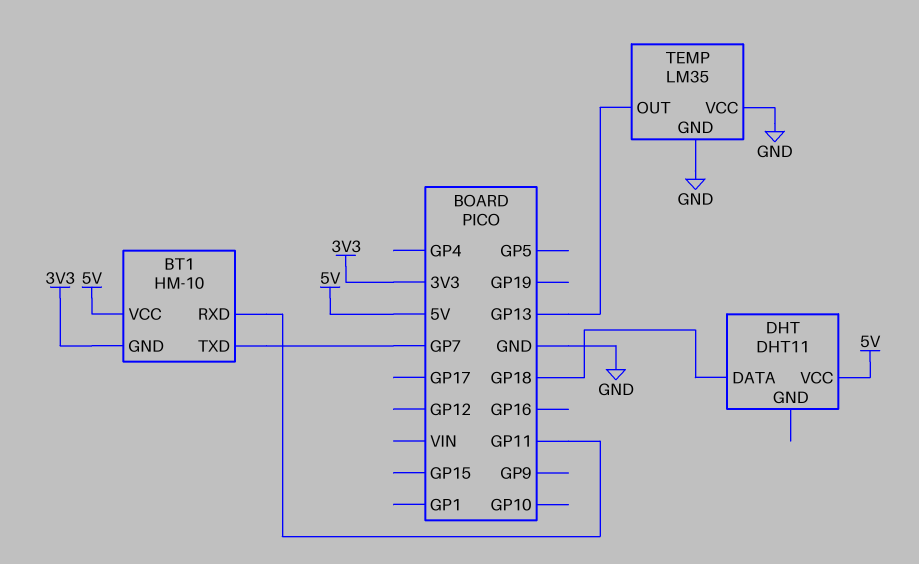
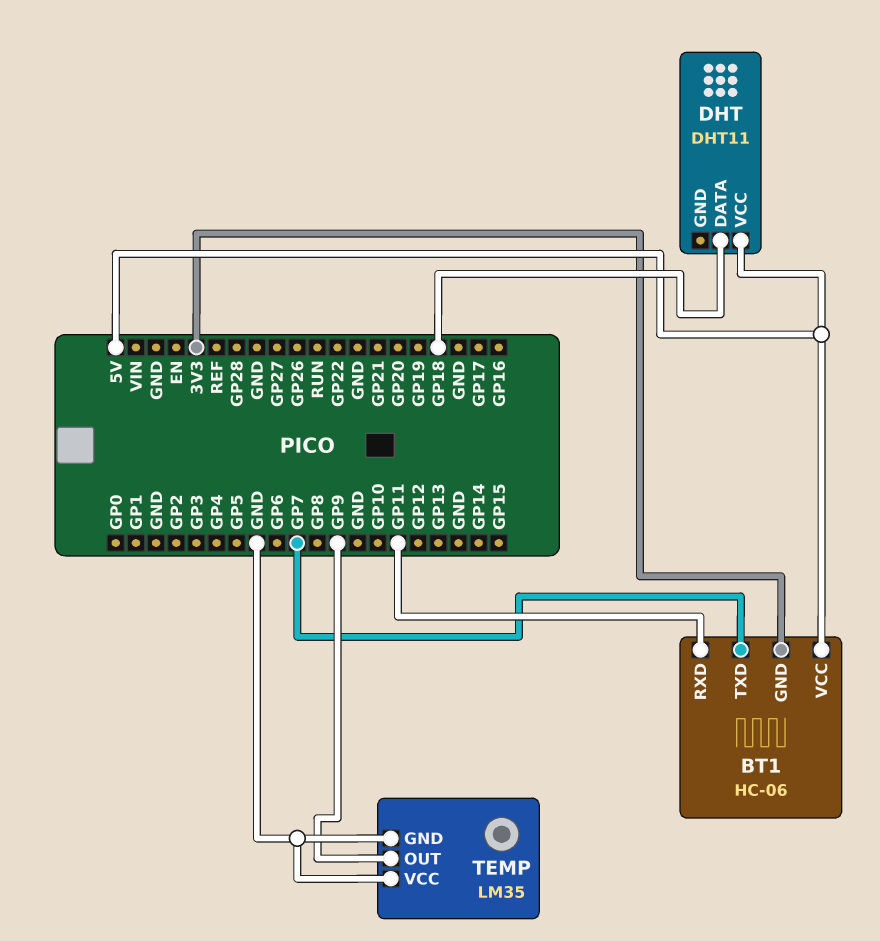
BT1: HM-10 -> HC-06
TEMP pin OUT: GP13 -> GP9

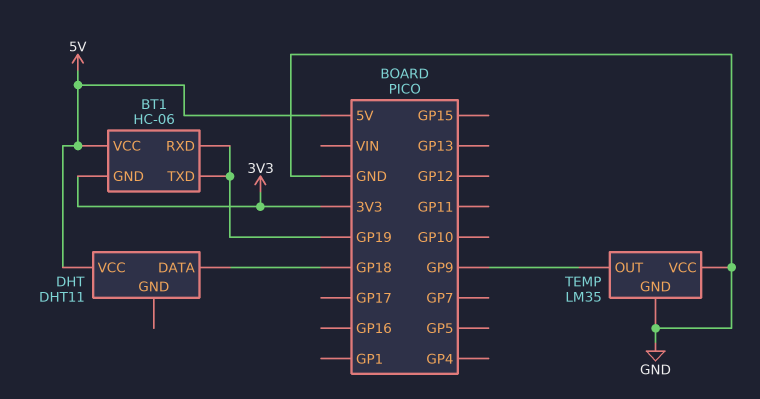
BT1 pin RXD: GP11 -> GP19
BT1 pin TXD: GP7 -> GP19

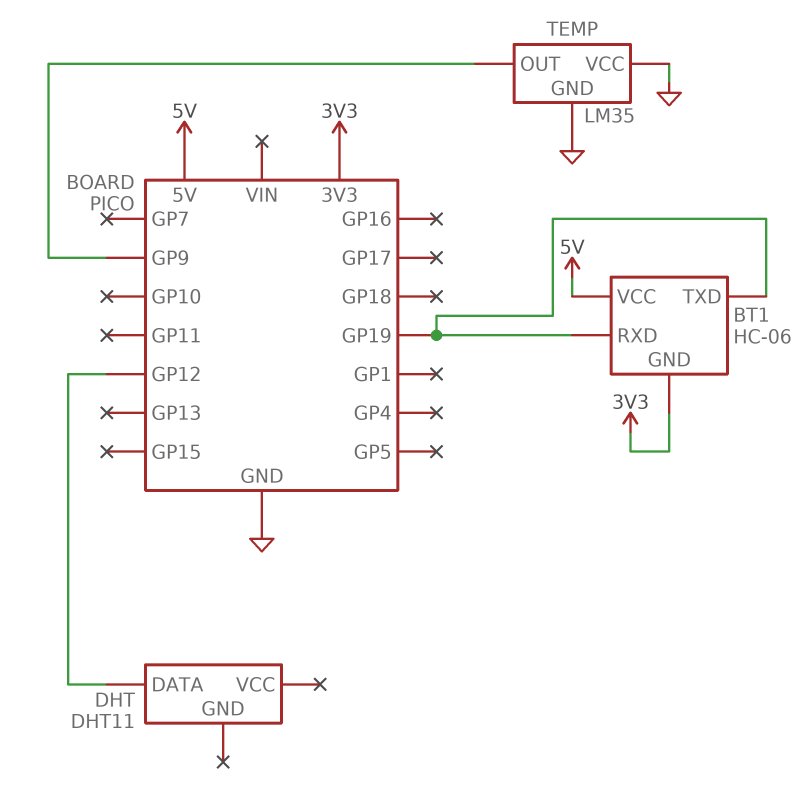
DHT pin DATA: GP18 -> GP12
DHT pin VCC: 5V -> none

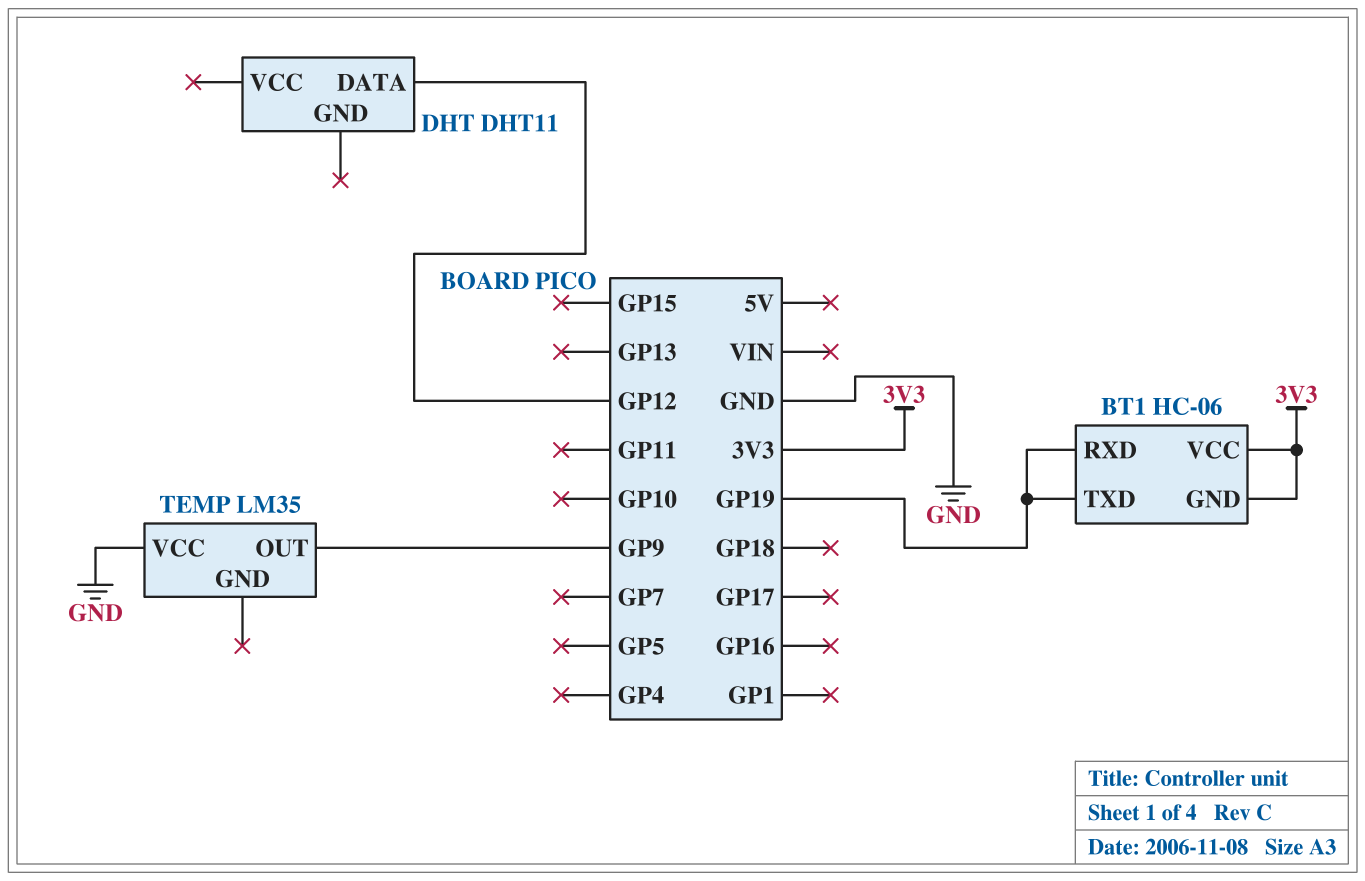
BT1 pin VCC: 5V -> 3V3
TEMP pin GND: GND -> none

